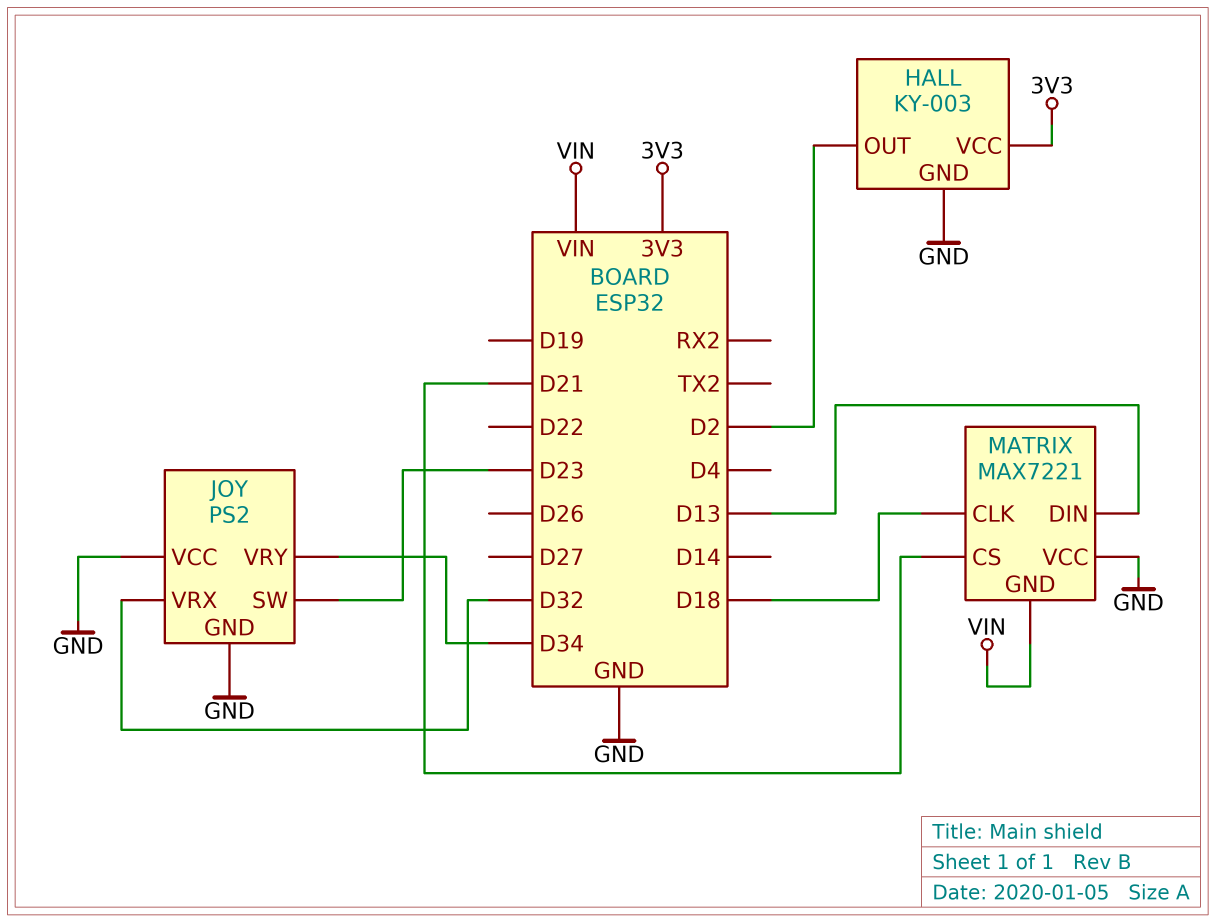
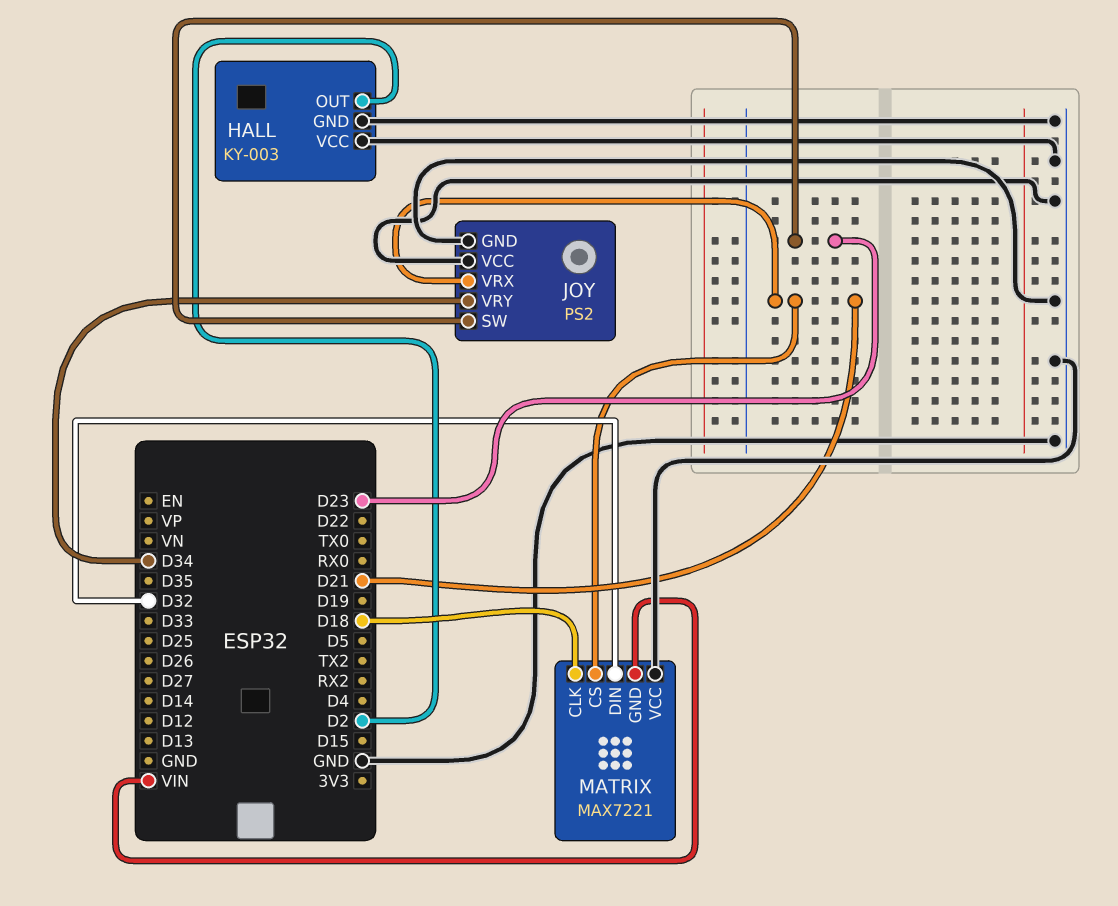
HALL pin VCC: 3V3 -> GND
JOY pin VRX: D32 -> D21
MATRIX pin DIN: D13 -> D32

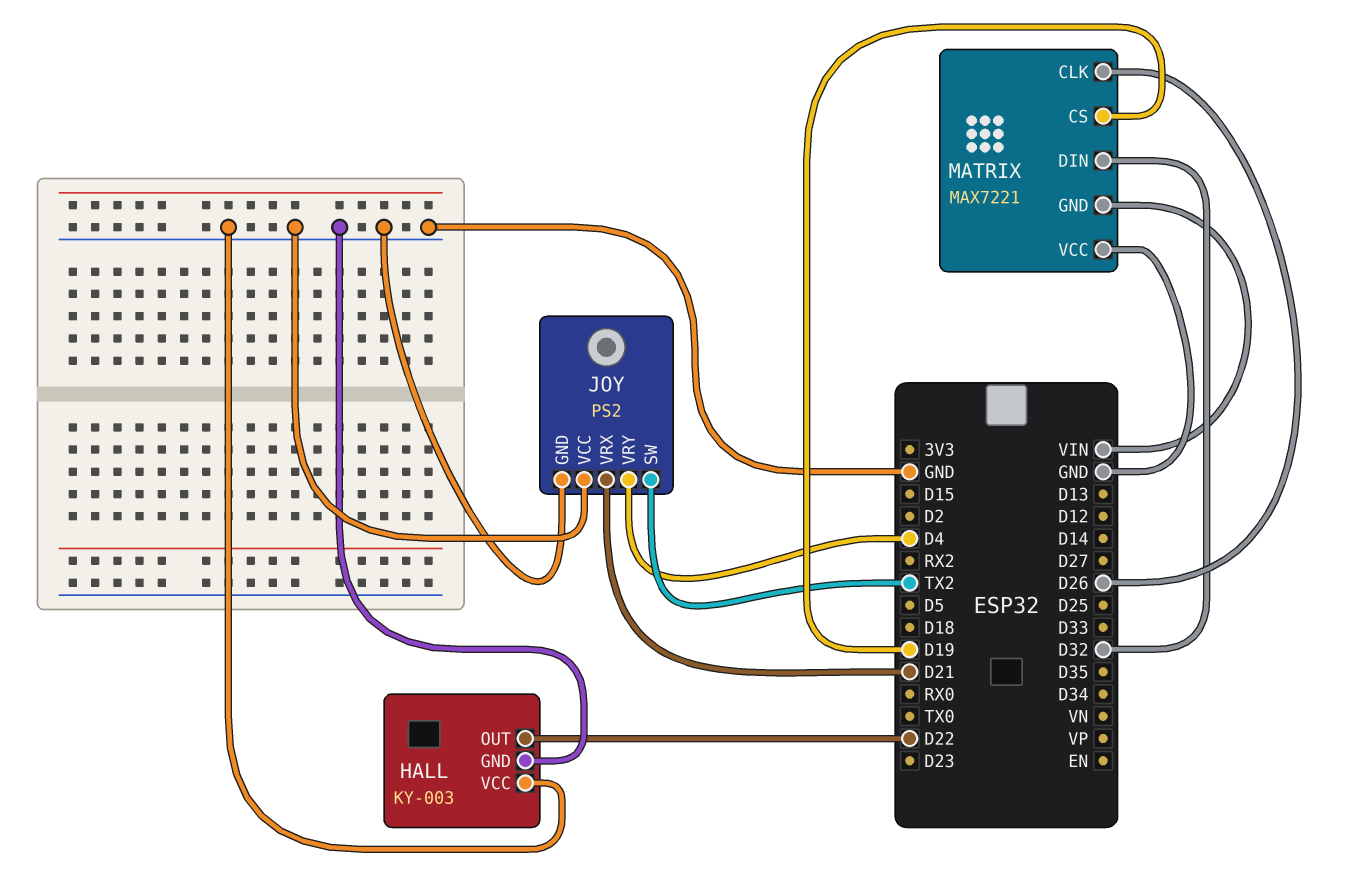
HALL pin OUT: D2 -> D22
JOY pin SW: D23 -> TX2
JOY pin VRY: D34 -> D4
MATRIX pin CLK: D18 -> D26
MATRIX pin CS: D21 -> D19

